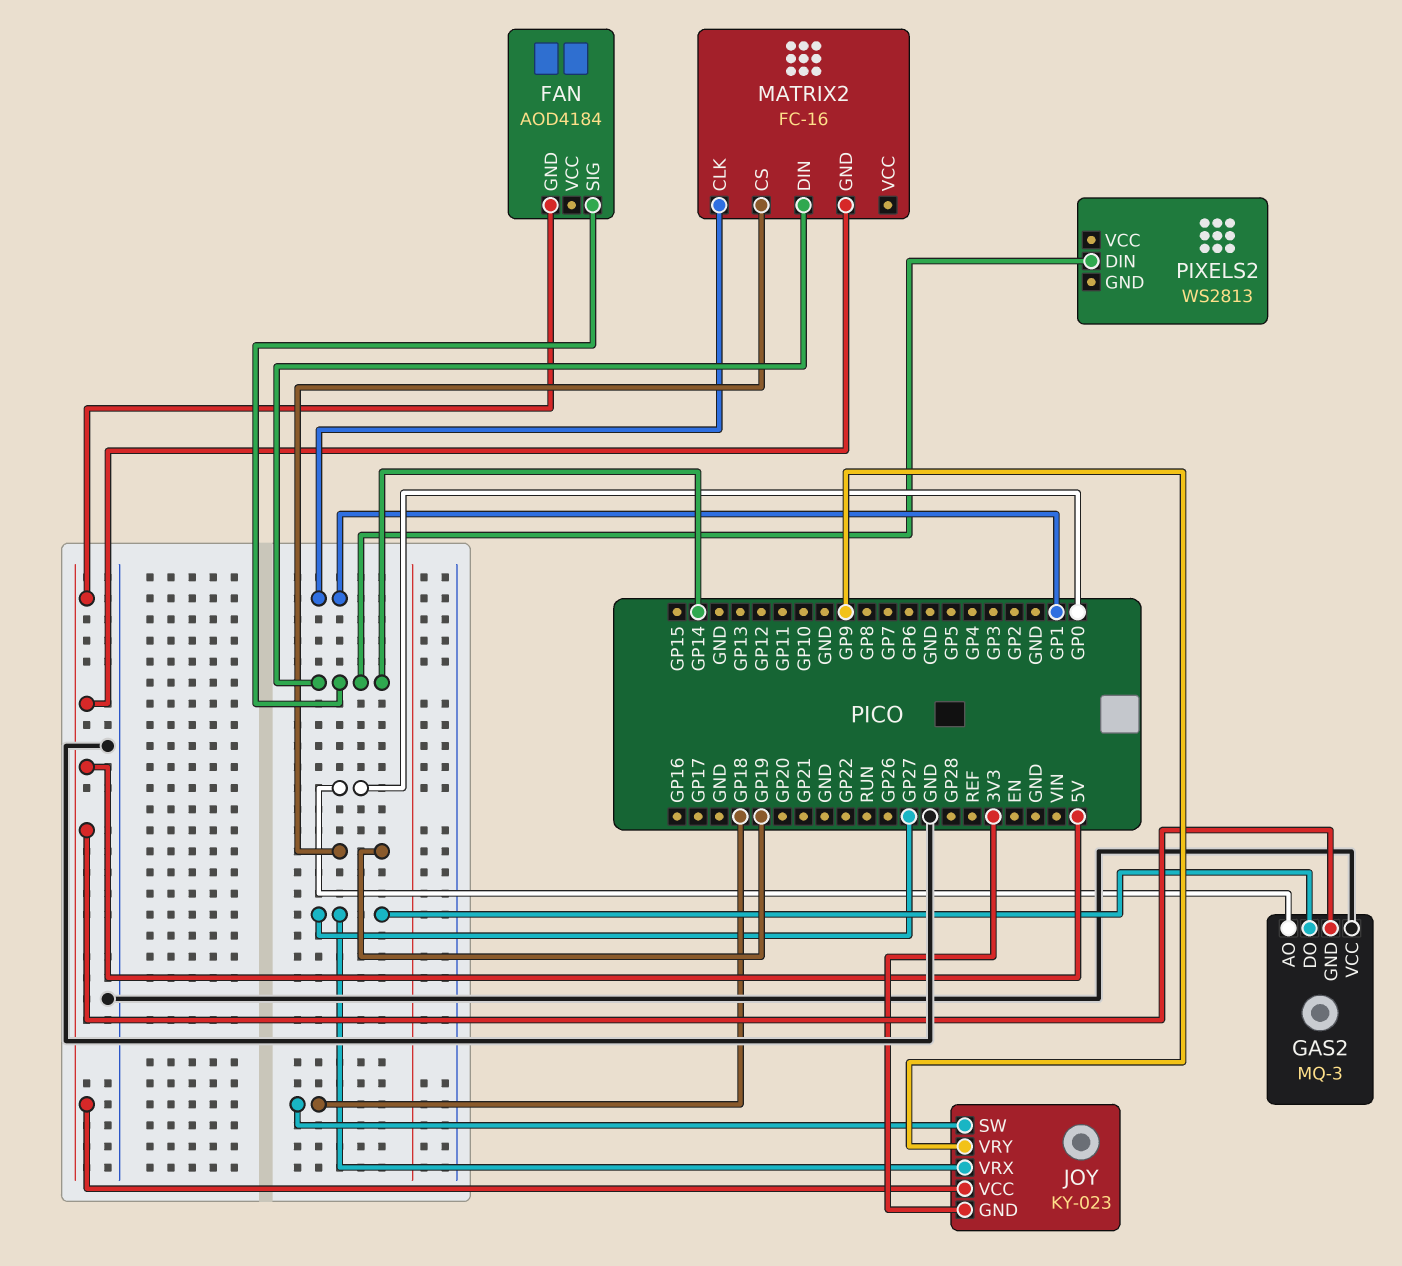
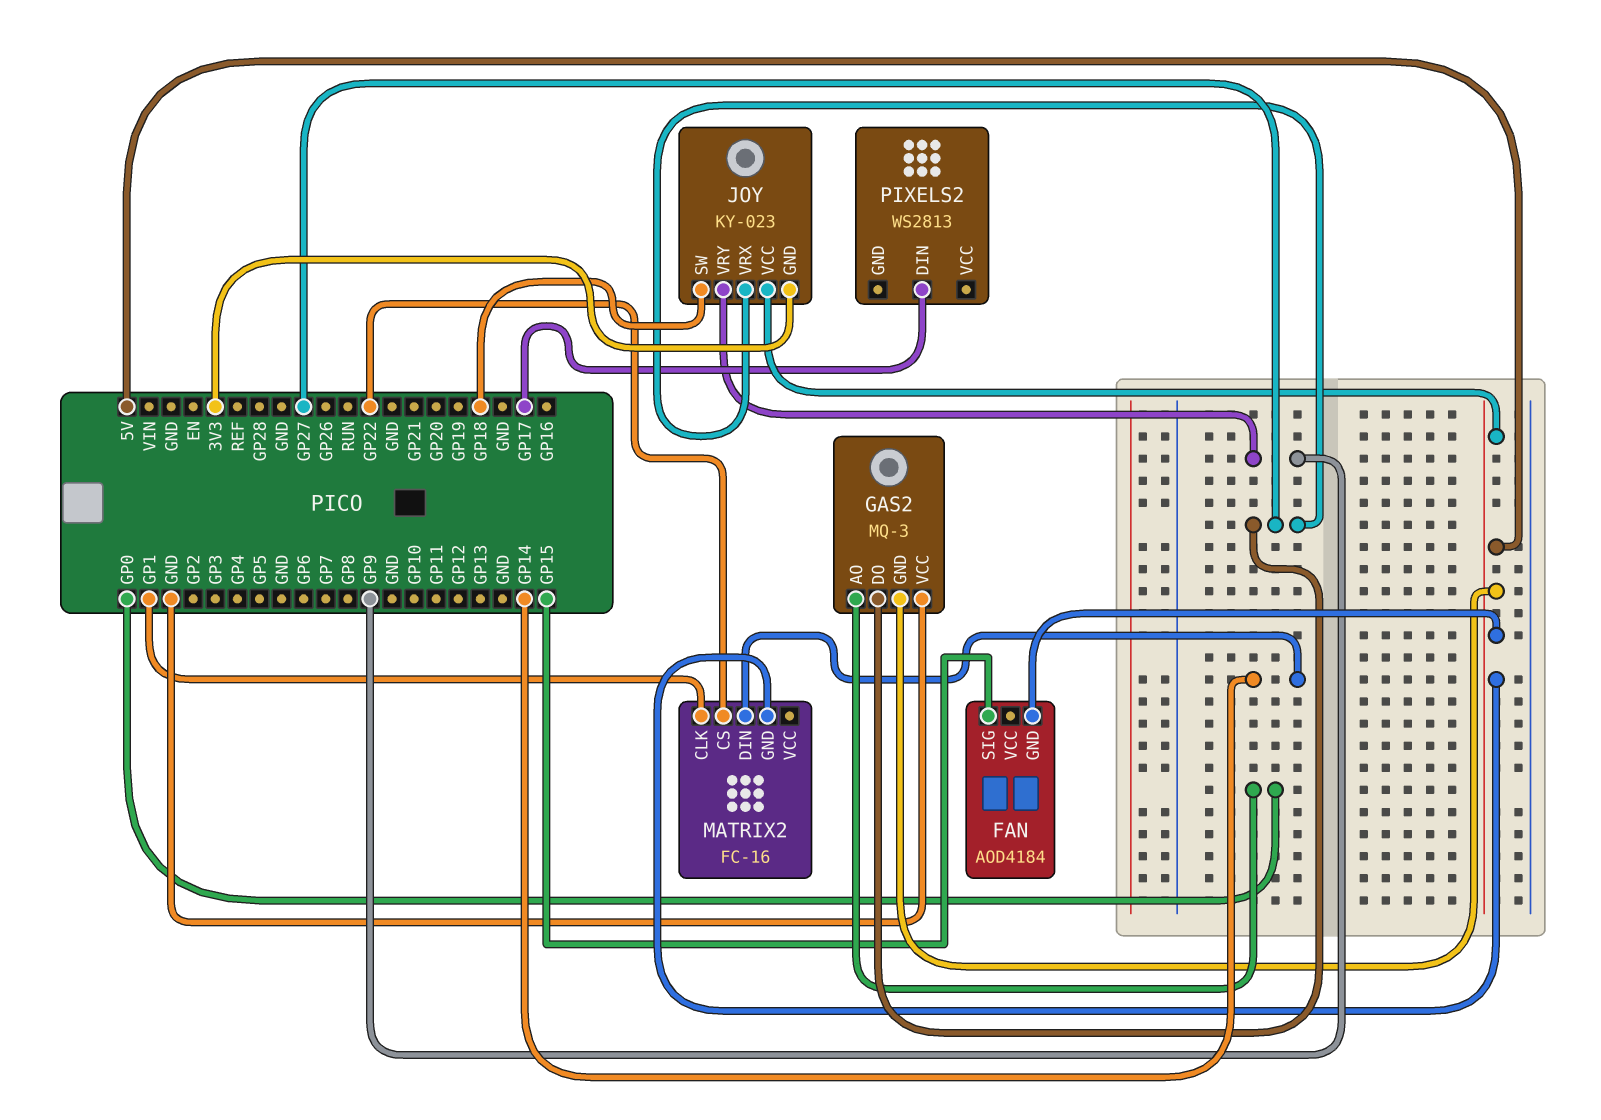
FAN pin SIG: GP14 -> GP15
MATRIX2 pin CS: GP19 -> GP22
PIXELS2 pin DIN: GP14 -> GP17

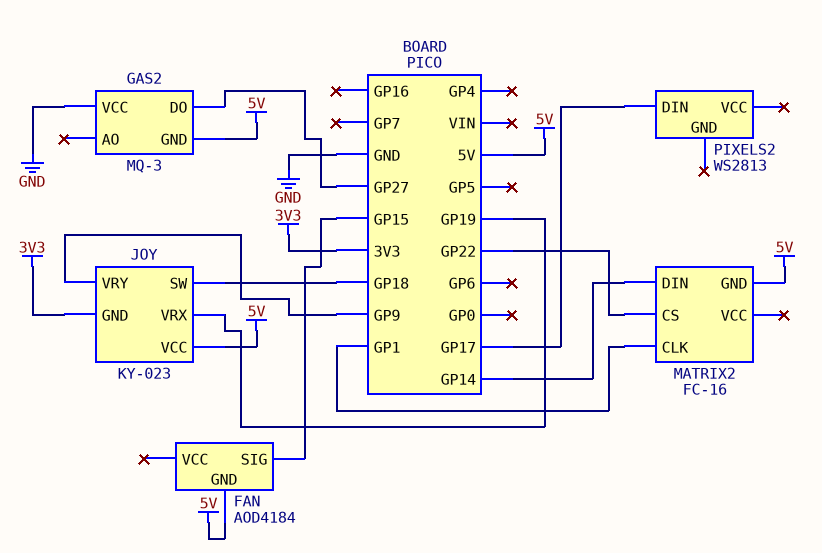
GAS2 pin AO: GP0 -> none
JOY pin VRX: GP27 -> GP19

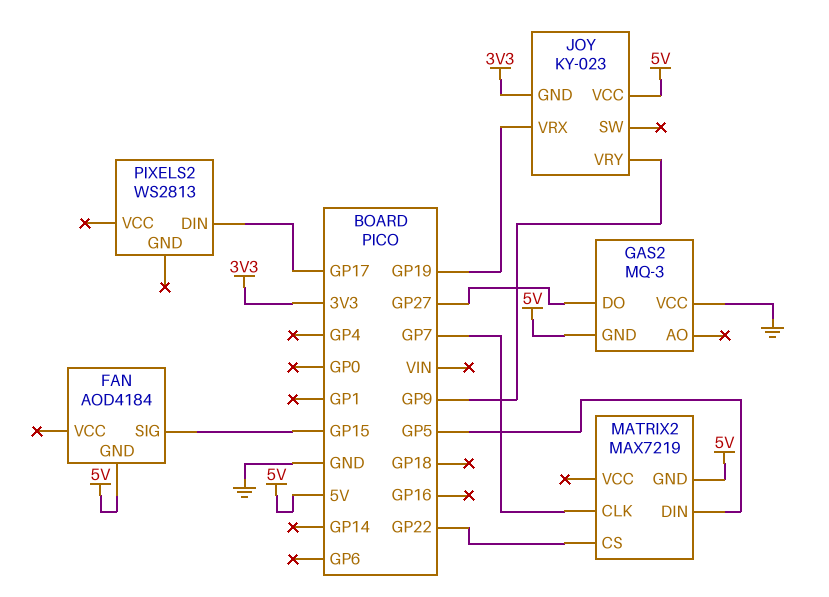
JOY pin SW: GP18 -> none
MATRIX2: FC-16 -> MAX7219
MATRIX2 pin CLK: GP1 -> GP7
MATRIX2 pin DIN: GP14 -> GP5

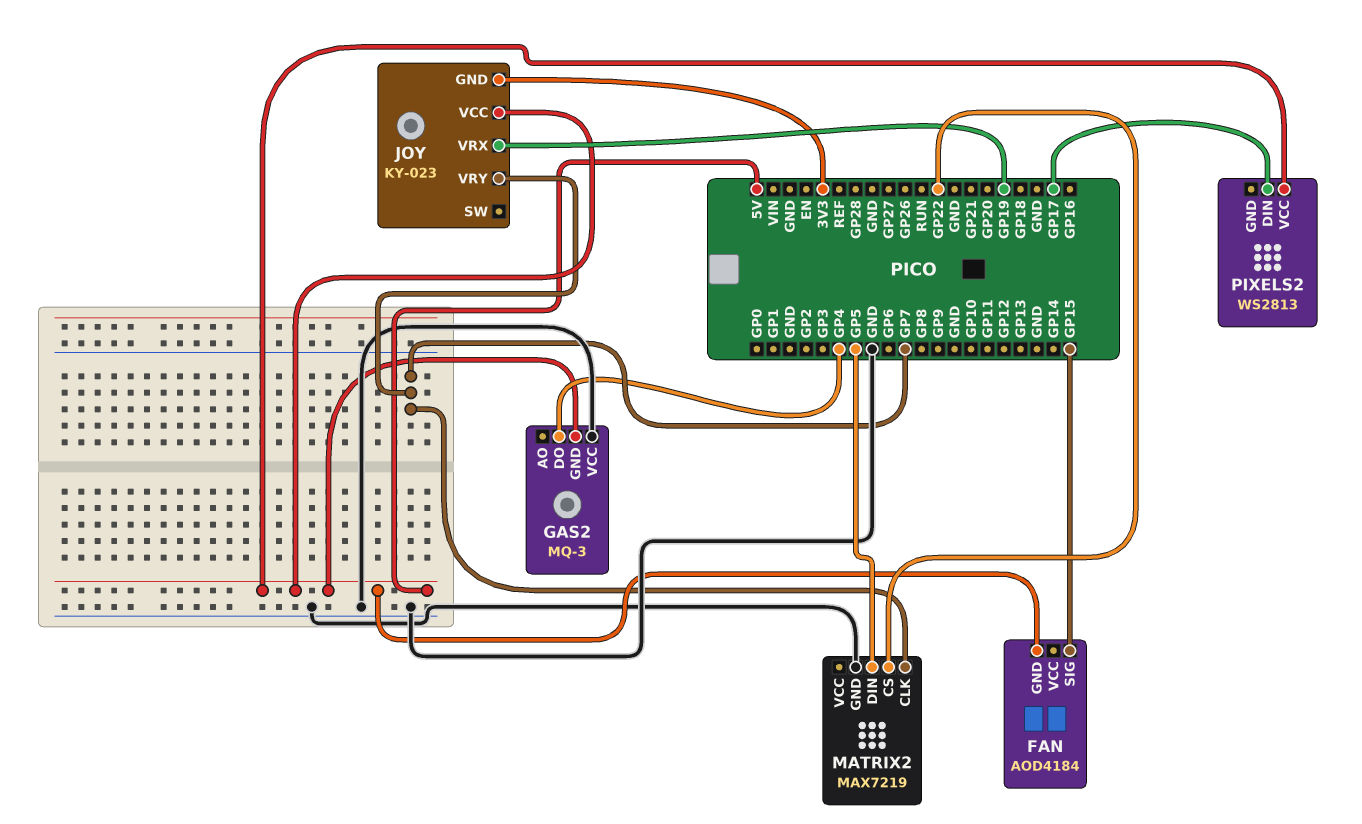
GAS2 pin DO: GP27 -> GP4
JOY pin VRY: GP9 -> GP7
MATRIX2 pin GND: 5V -> GND
PIXELS2 pin VCC: none -> 5V

